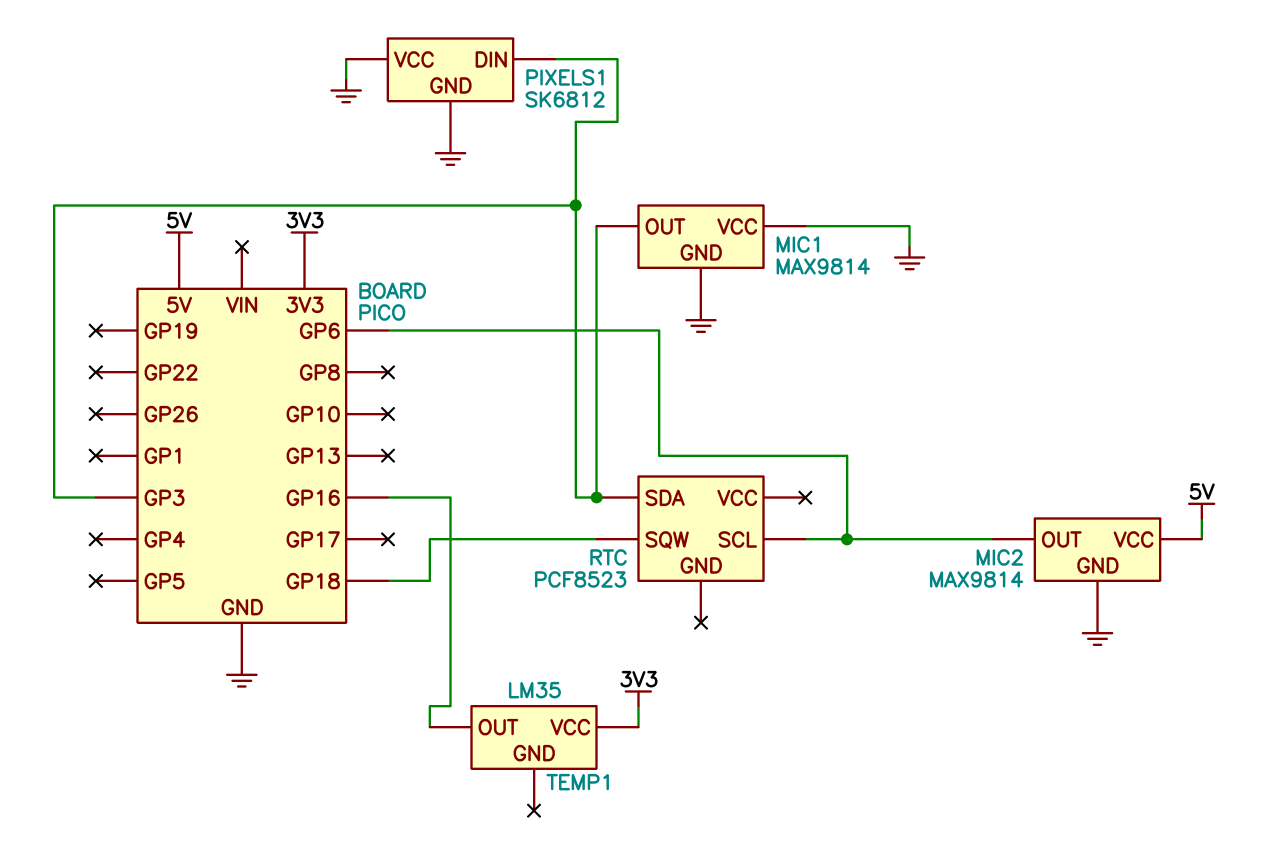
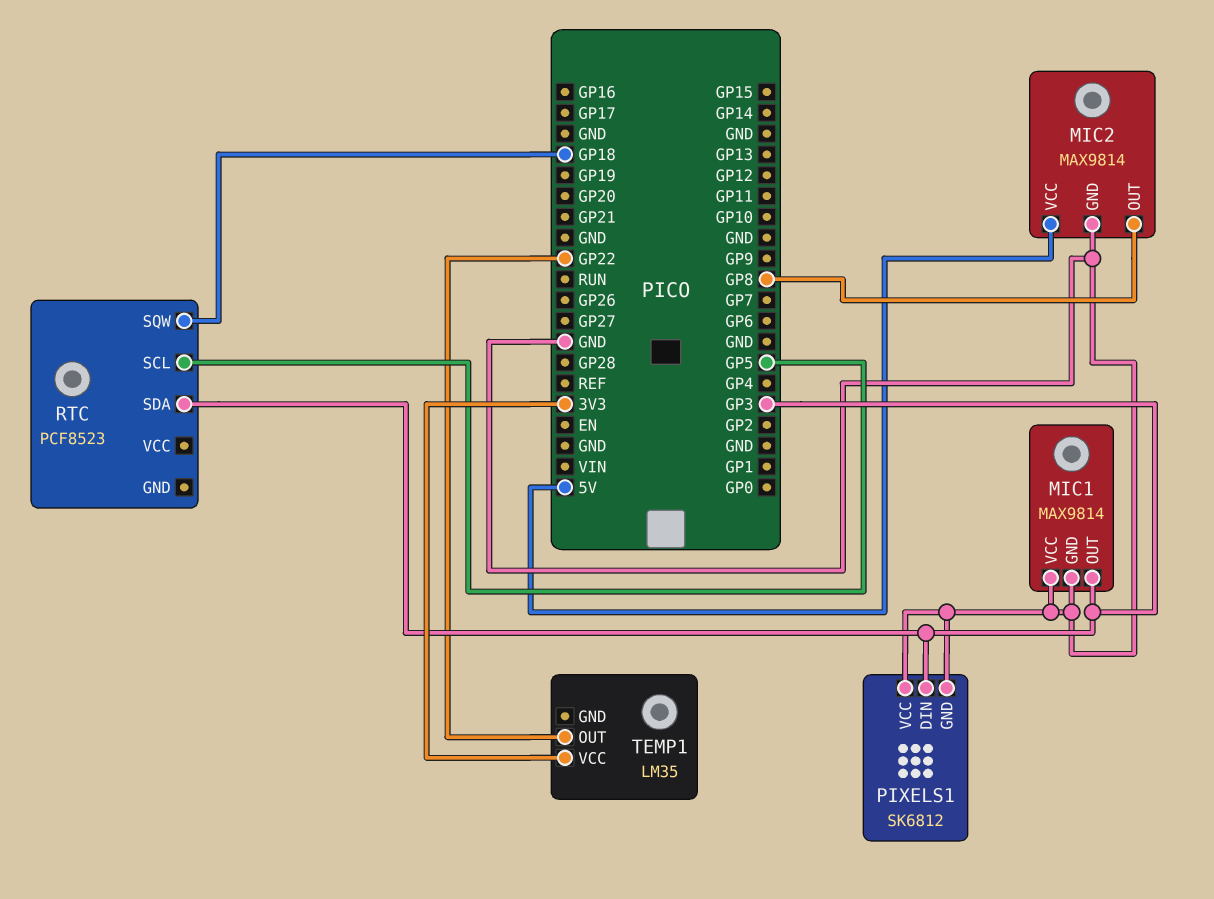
MIC2 pin OUT: GP6 -> GP8
RTC pin SCL: GP6 -> GP5
TEMP1 pin OUT: GP16 -> GP22

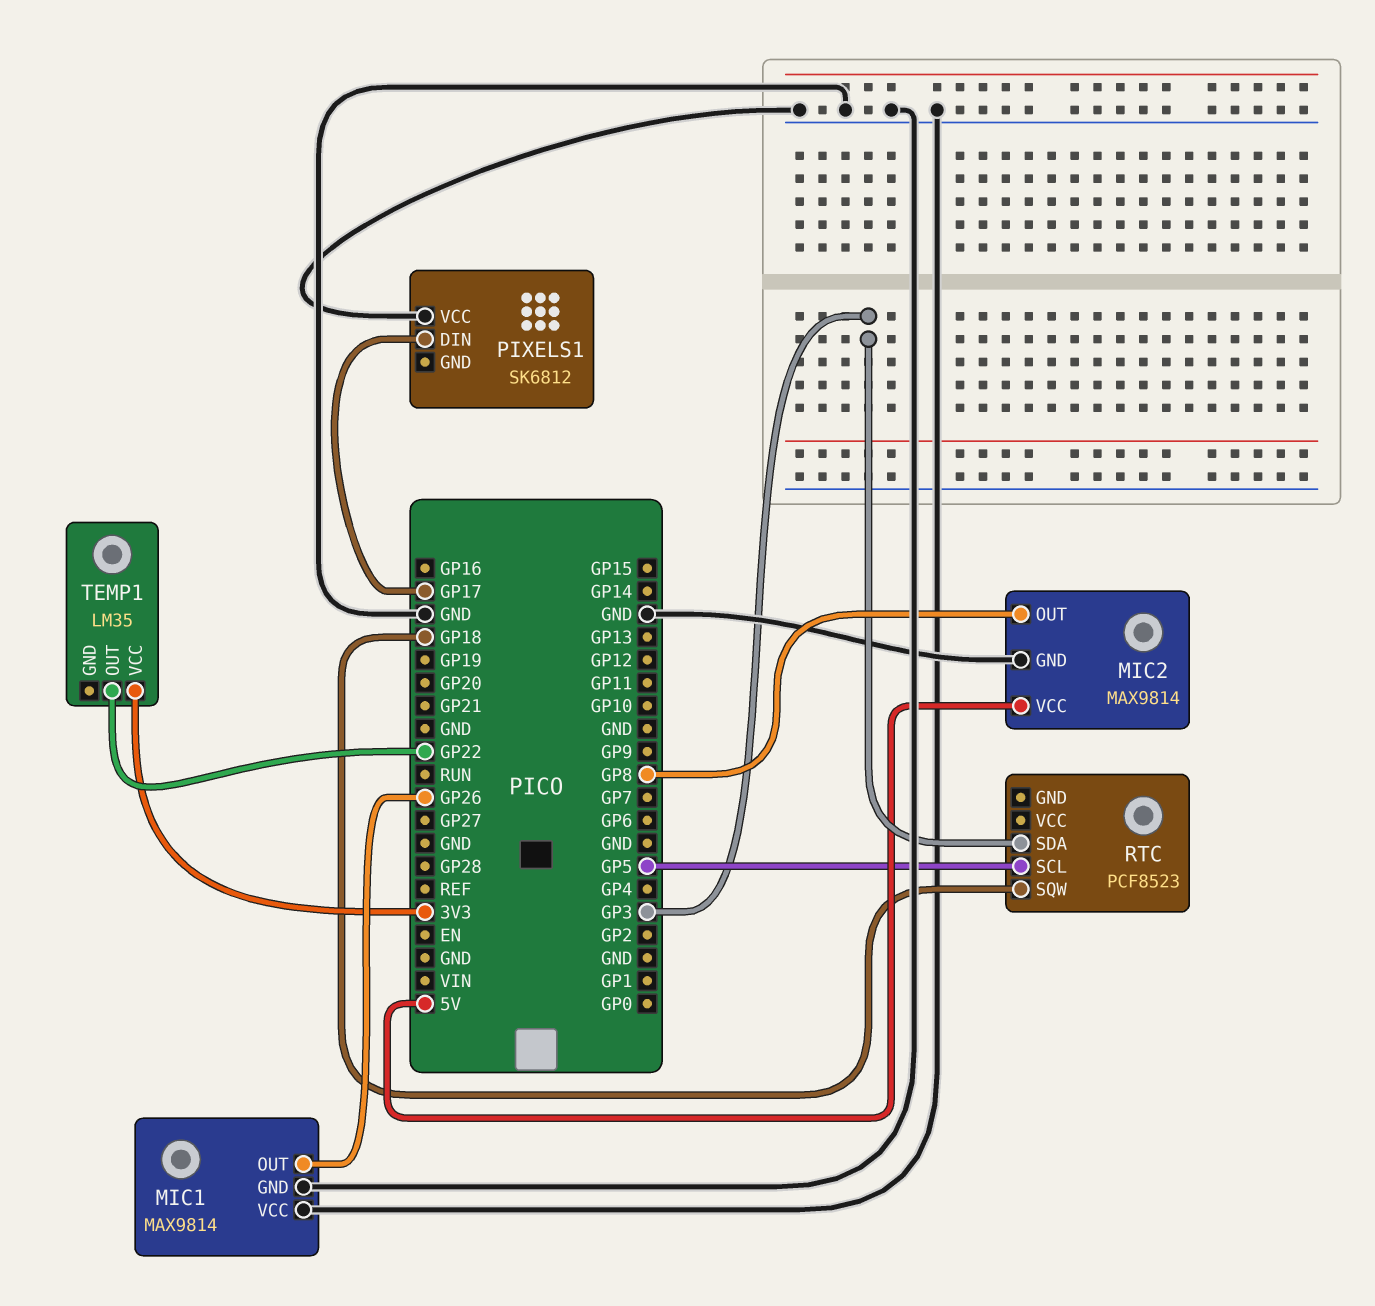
MIC1 pin OUT: GP3 -> GP26
PIXELS1 pin DIN: GP3 -> GP17
PIXELS1 pin GND: GND -> none

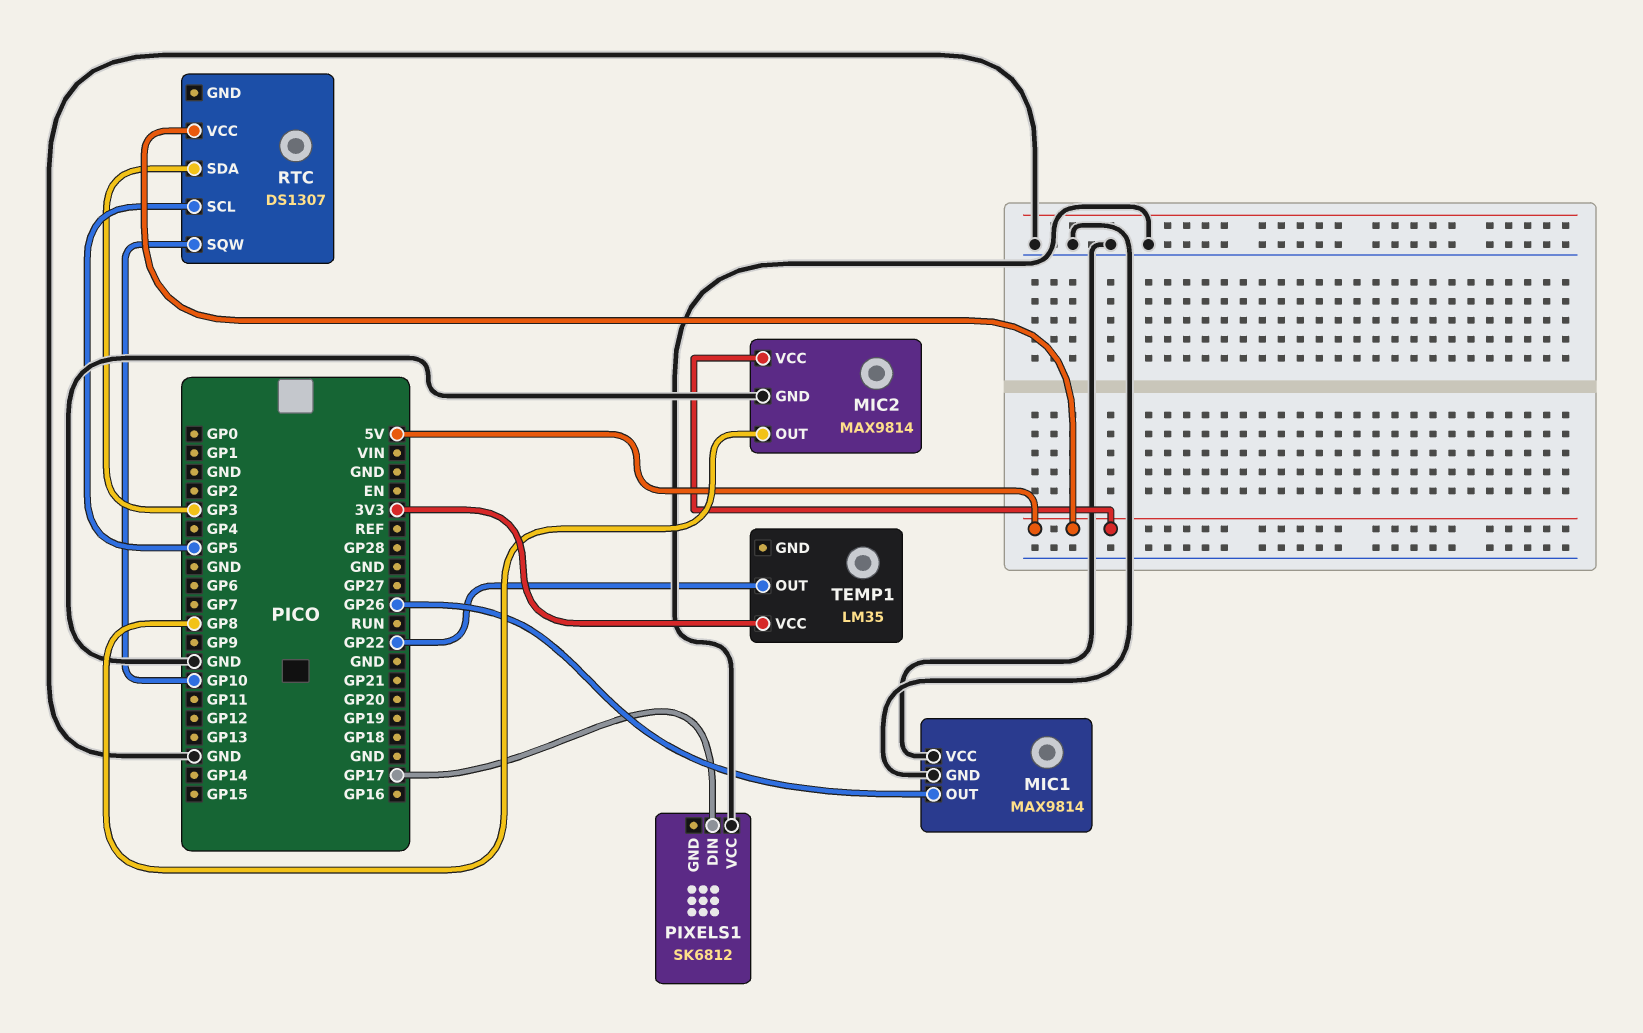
RTC: PCF8523 -> DS1307
RTC pin SQW: GP18 -> GP10
RTC pin VCC: none -> 5V

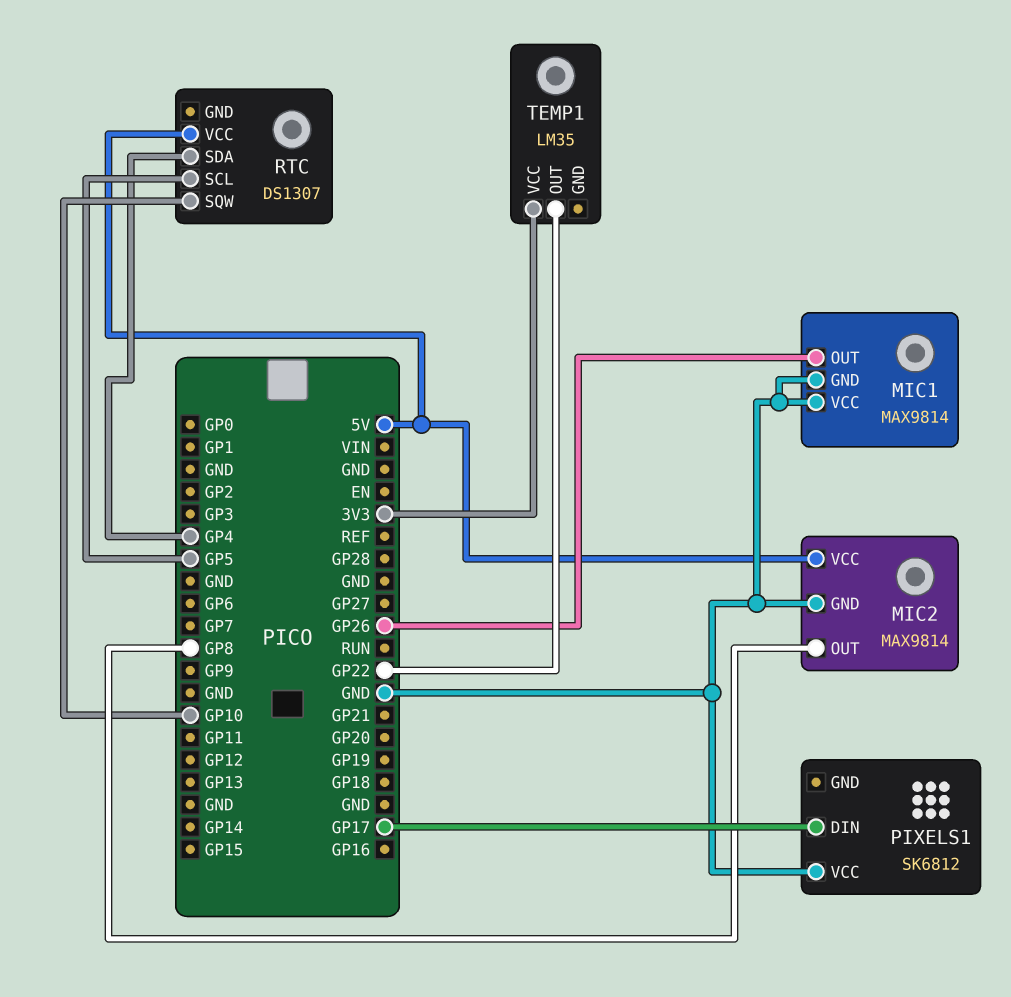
RTC pin SDA: GP3 -> GP4

